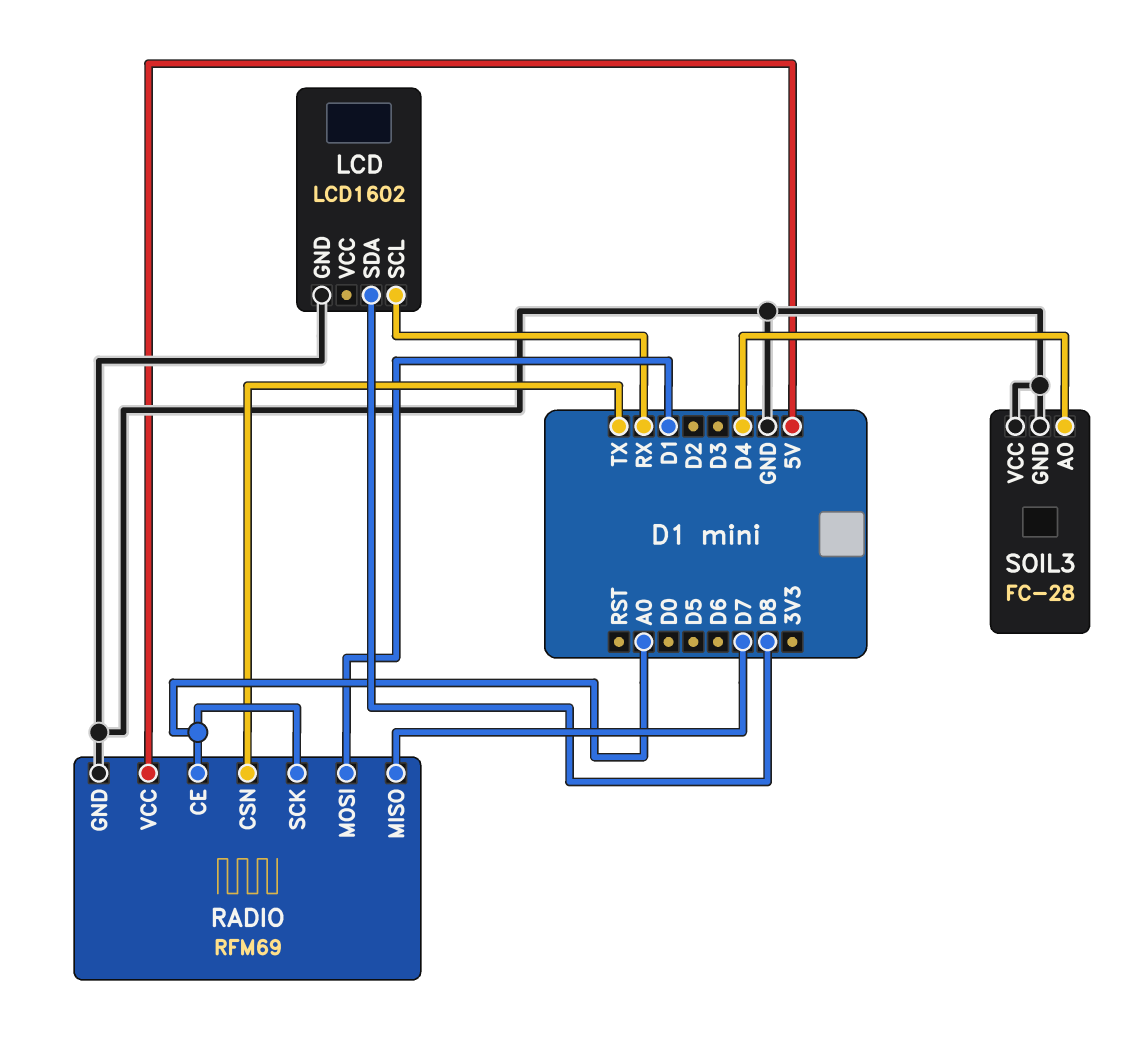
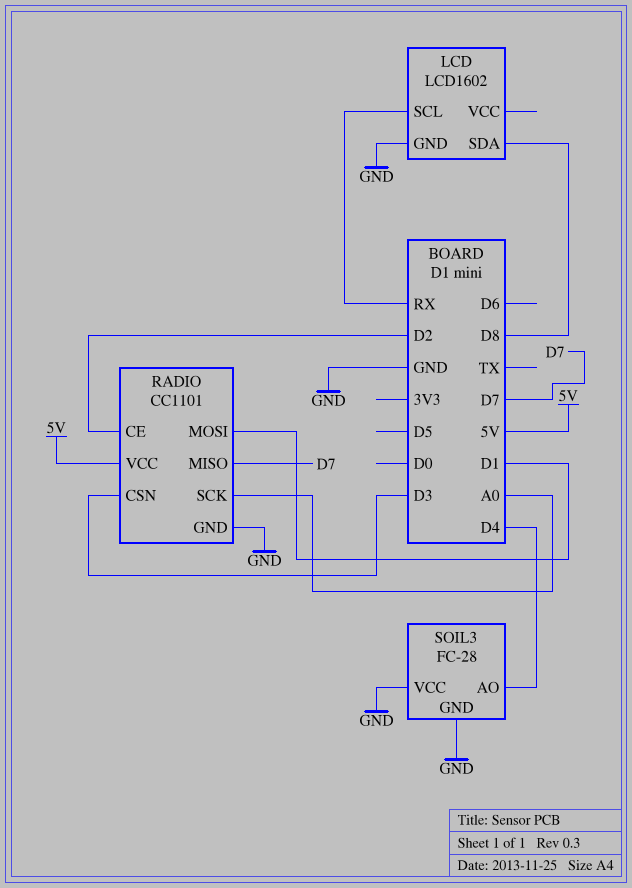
RADIO: RFM69 -> CC1101
RADIO pin CE: A0 -> D2
RADIO pin CSN: TX -> D3

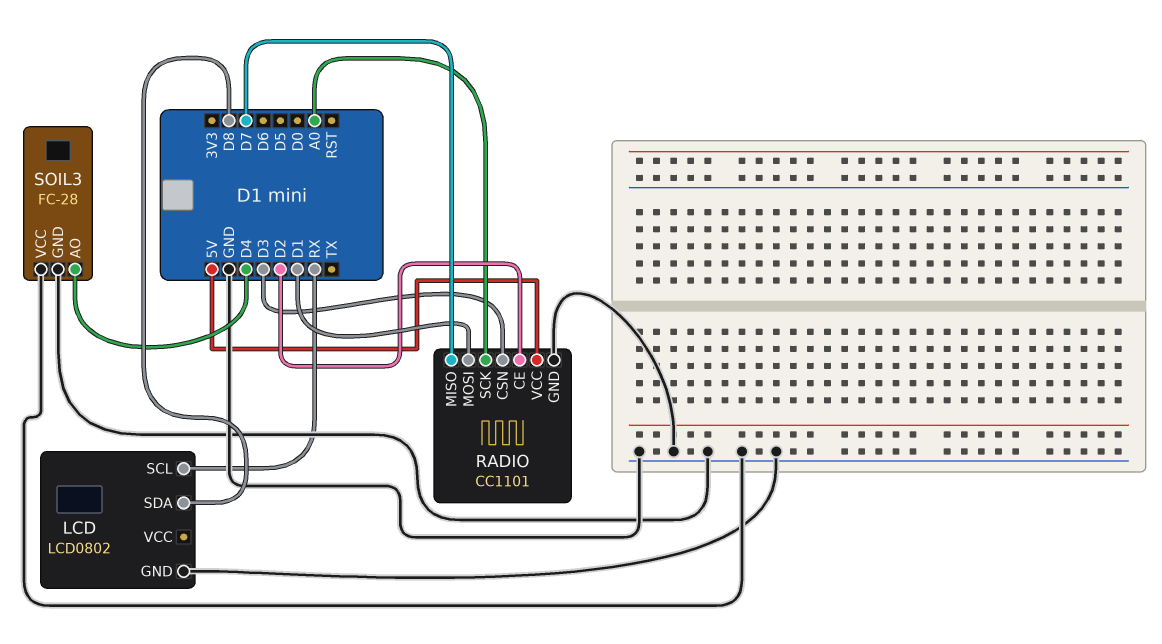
LCD: LCD1602 -> LCD0802

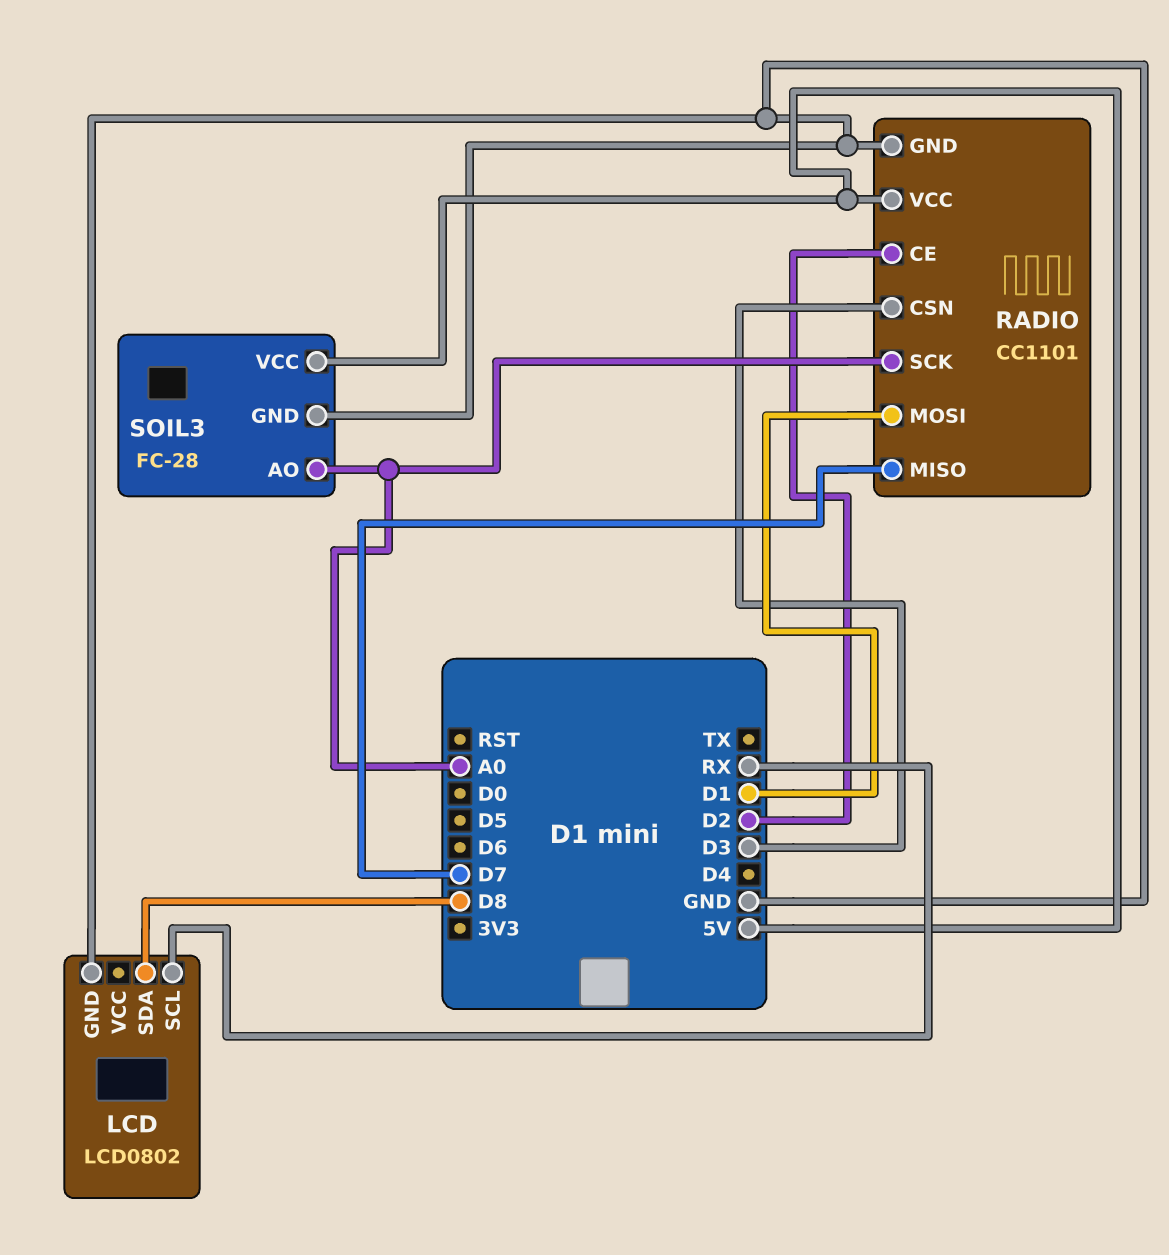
SOIL3 pin AO: D4 -> A0
SOIL3 pin VCC: GND -> 5V

